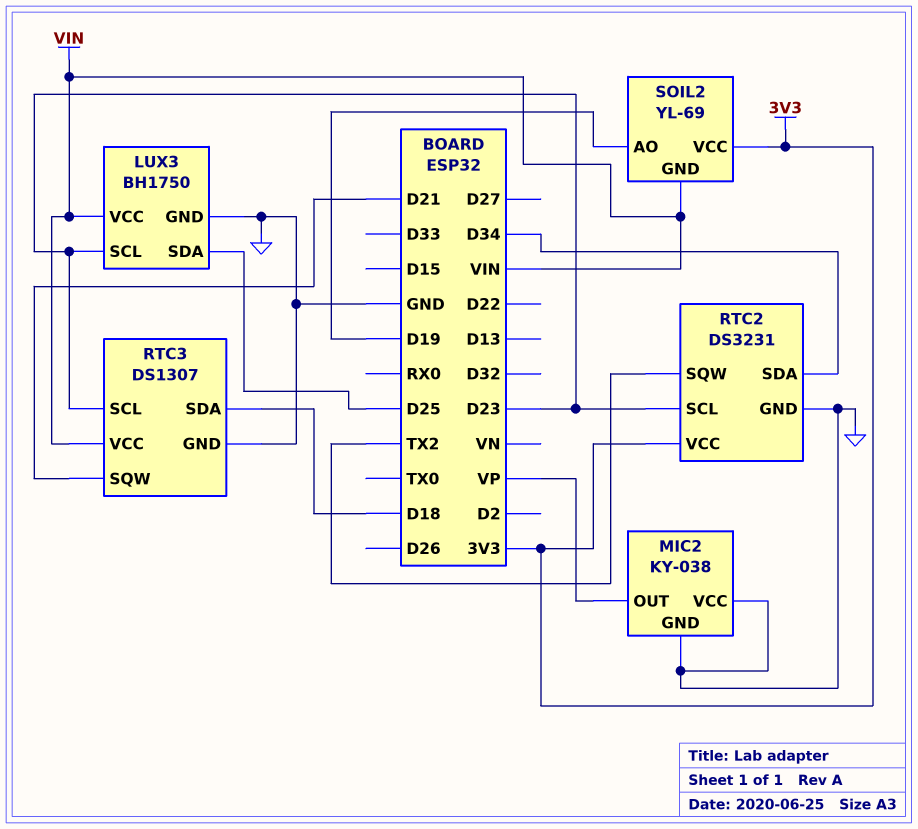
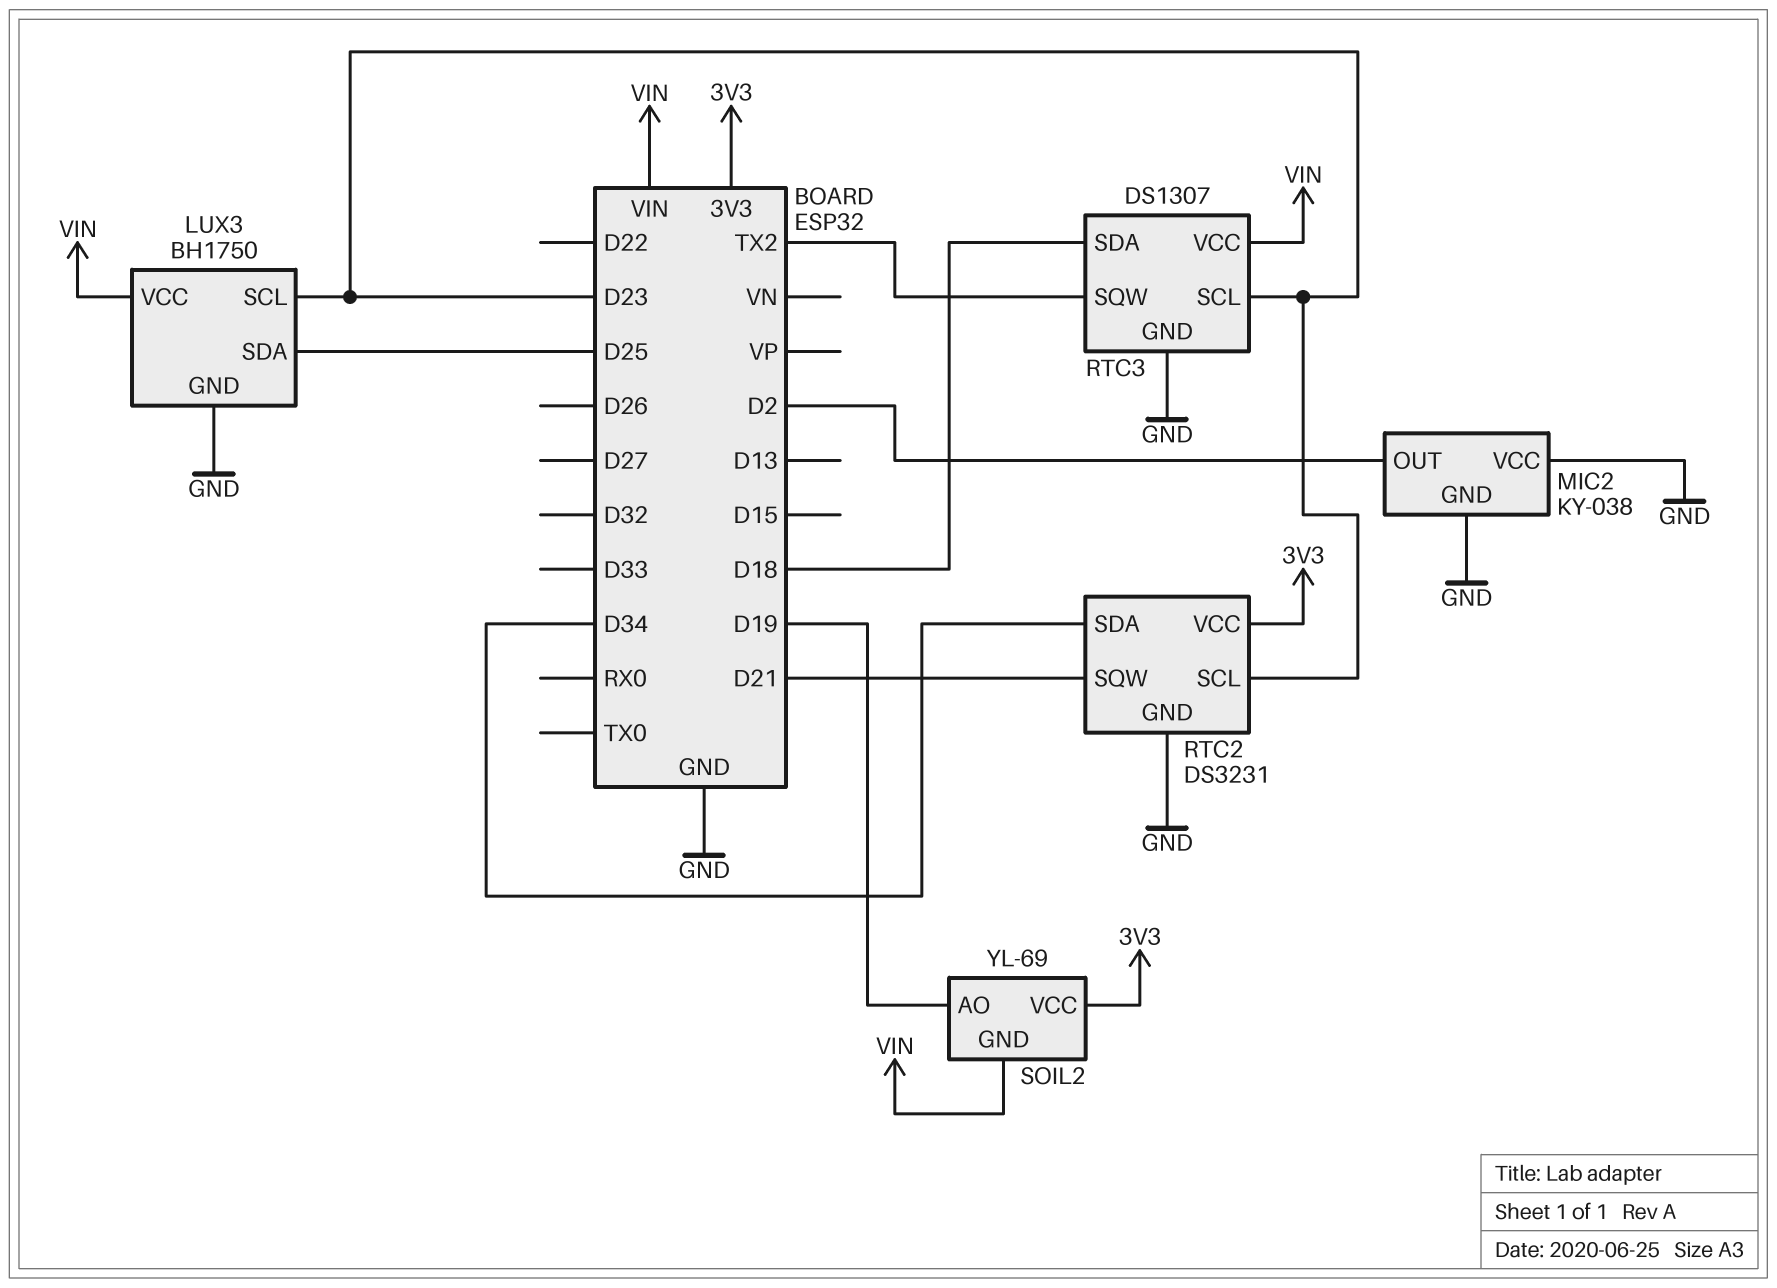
MIC2 pin OUT: VP -> D2
RTC2 pin SQW: TX2 -> D21
RTC3 pin SQW: D21 -> TX2

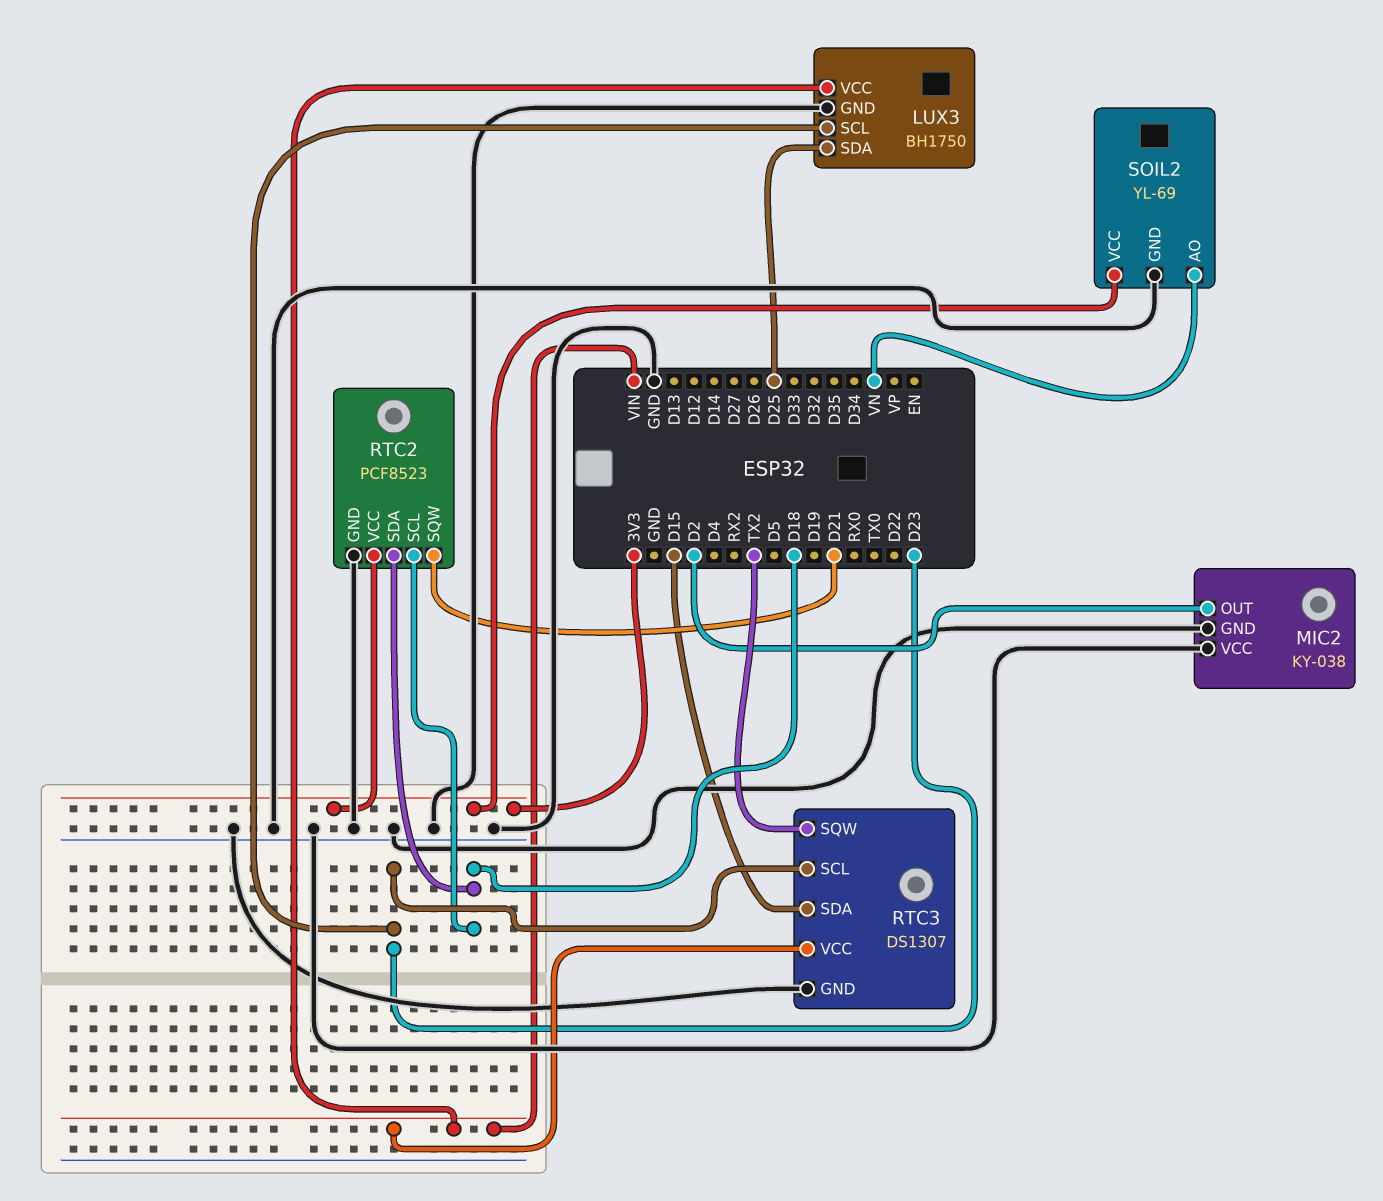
RTC2: DS3231 -> PCF8523
RTC2 pin SCL: D23 -> D18
RTC2 pin SDA: D34 -> D18
RTC3 pin SDA: D18 -> D15
SOIL2 pin AO: D19 -> VN
SOIL2 pin GND: VIN -> GND

